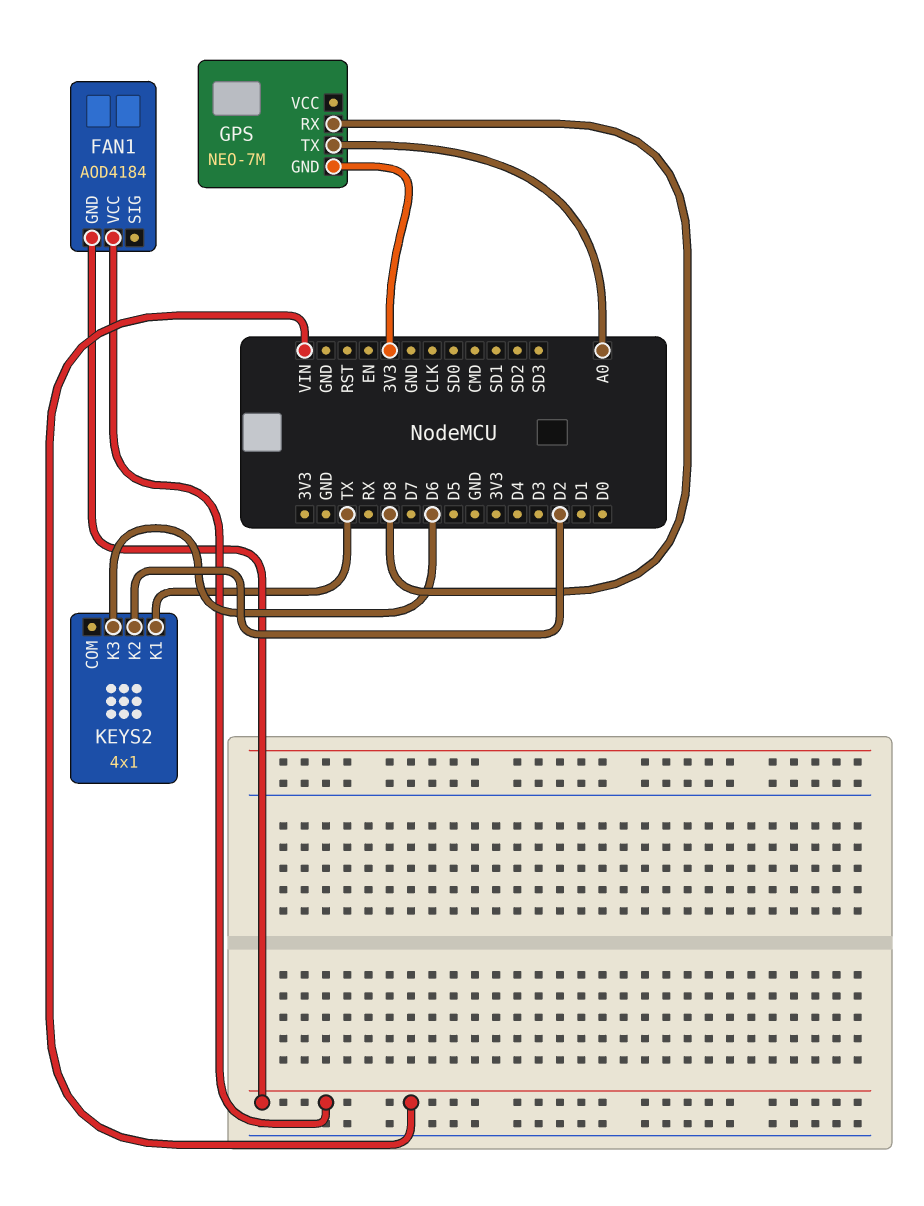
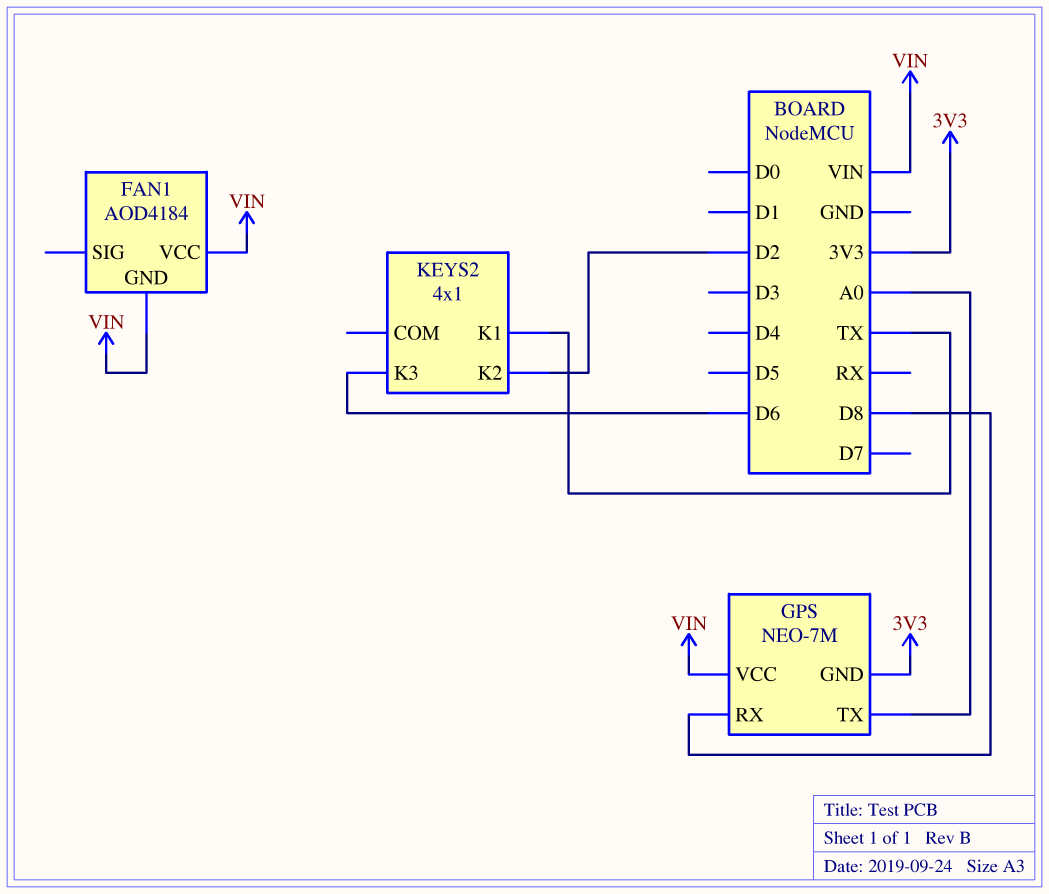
GPS pin VCC: none -> VIN

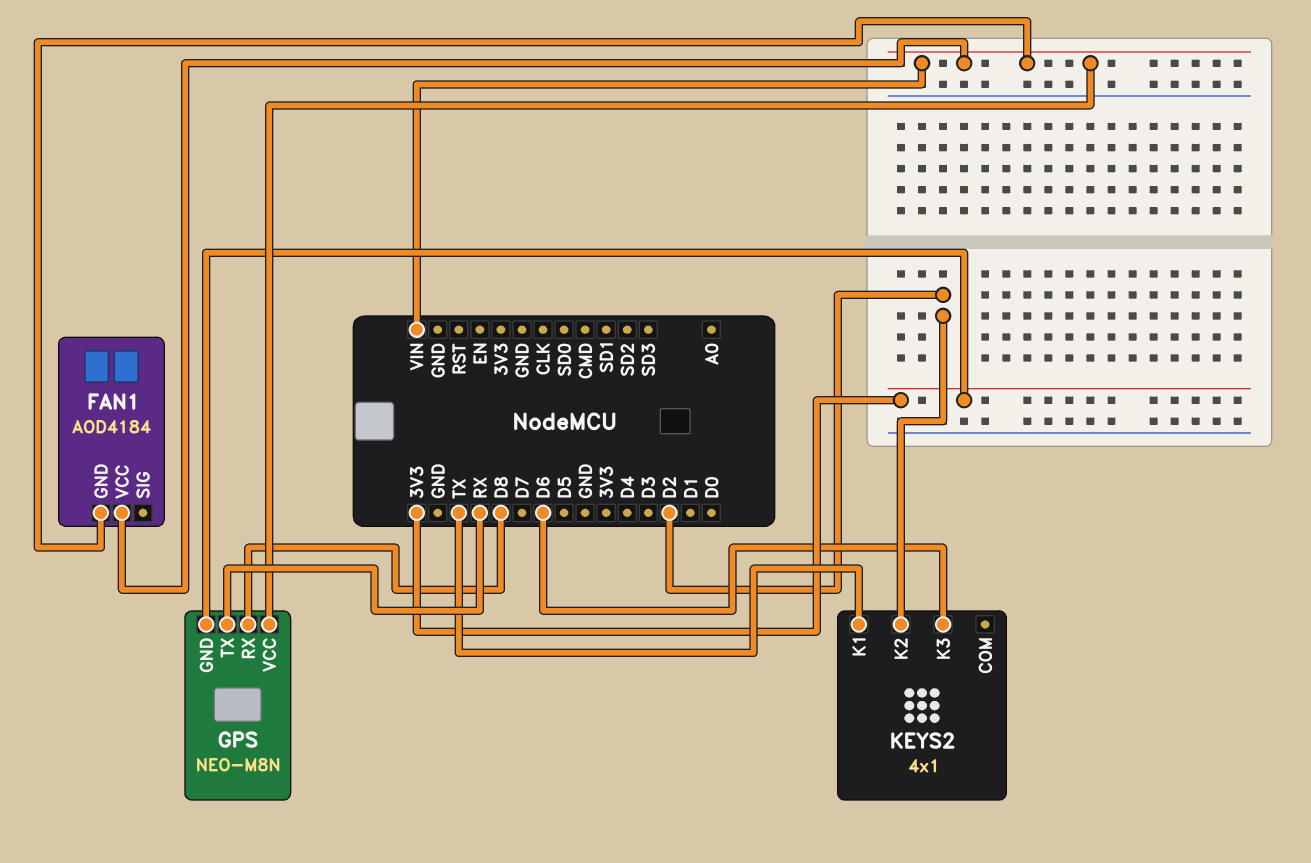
GPS: NEO-7M -> NEO-M8N
GPS pin TX: A0 -> RX

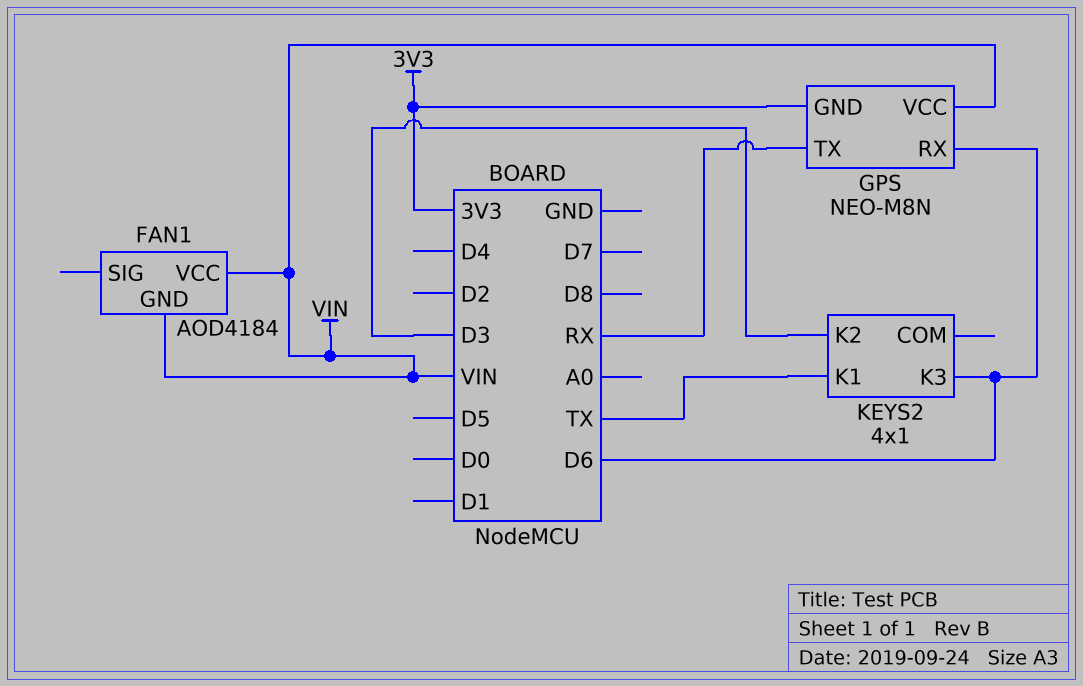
GPS pin RX: D8 -> D6
KEYS2 pin K2: D2 -> D3

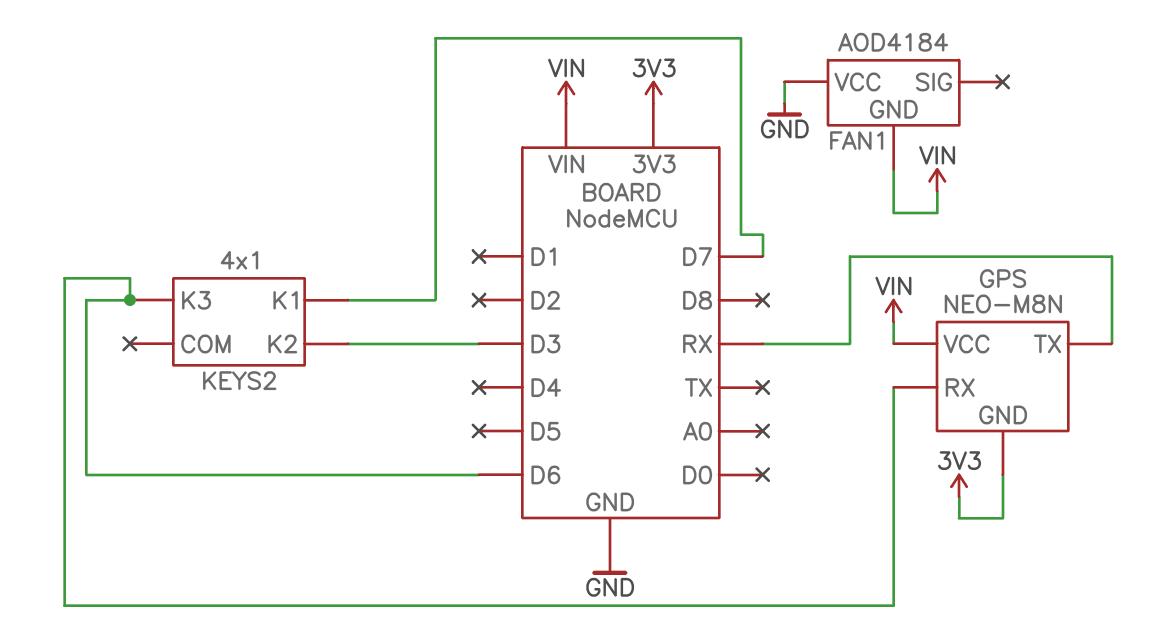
FAN1 pin VCC: VIN -> GND
KEYS2 pin K1: TX -> D7

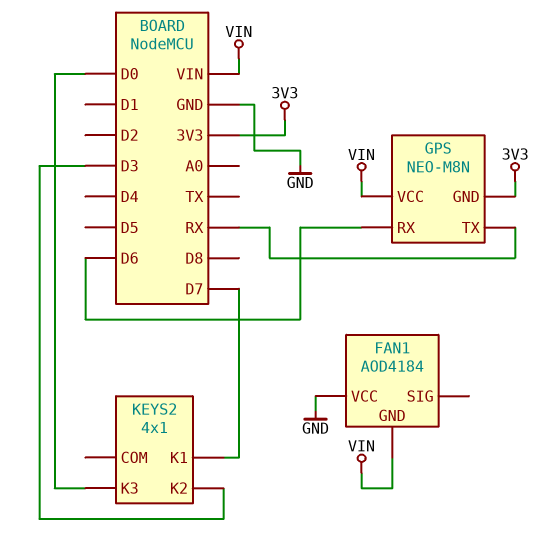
KEYS2 pin K3: D6 -> D0

